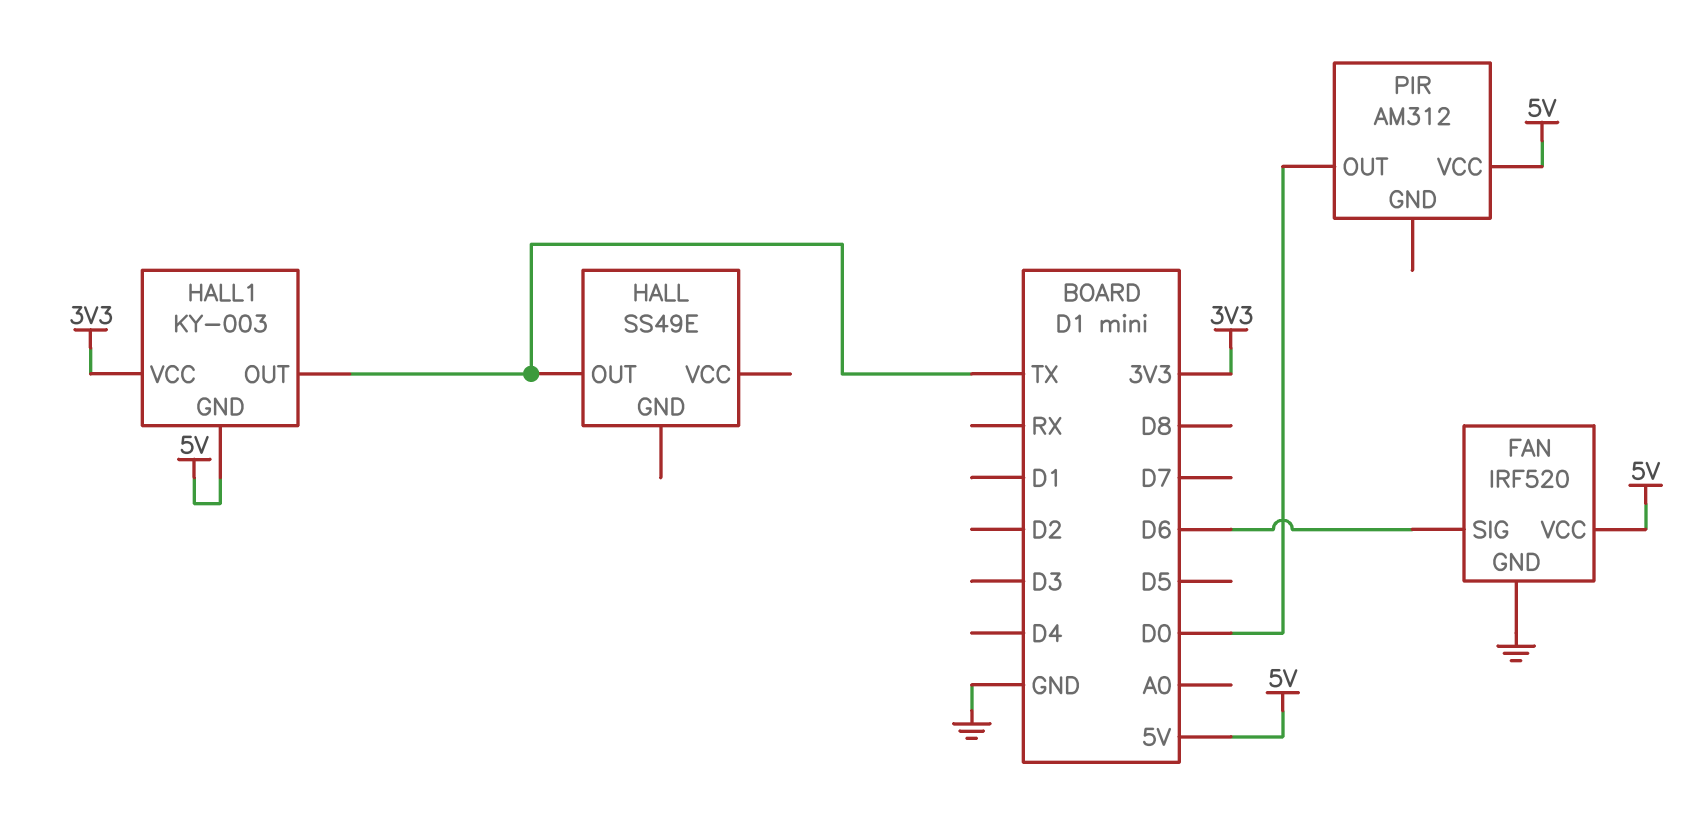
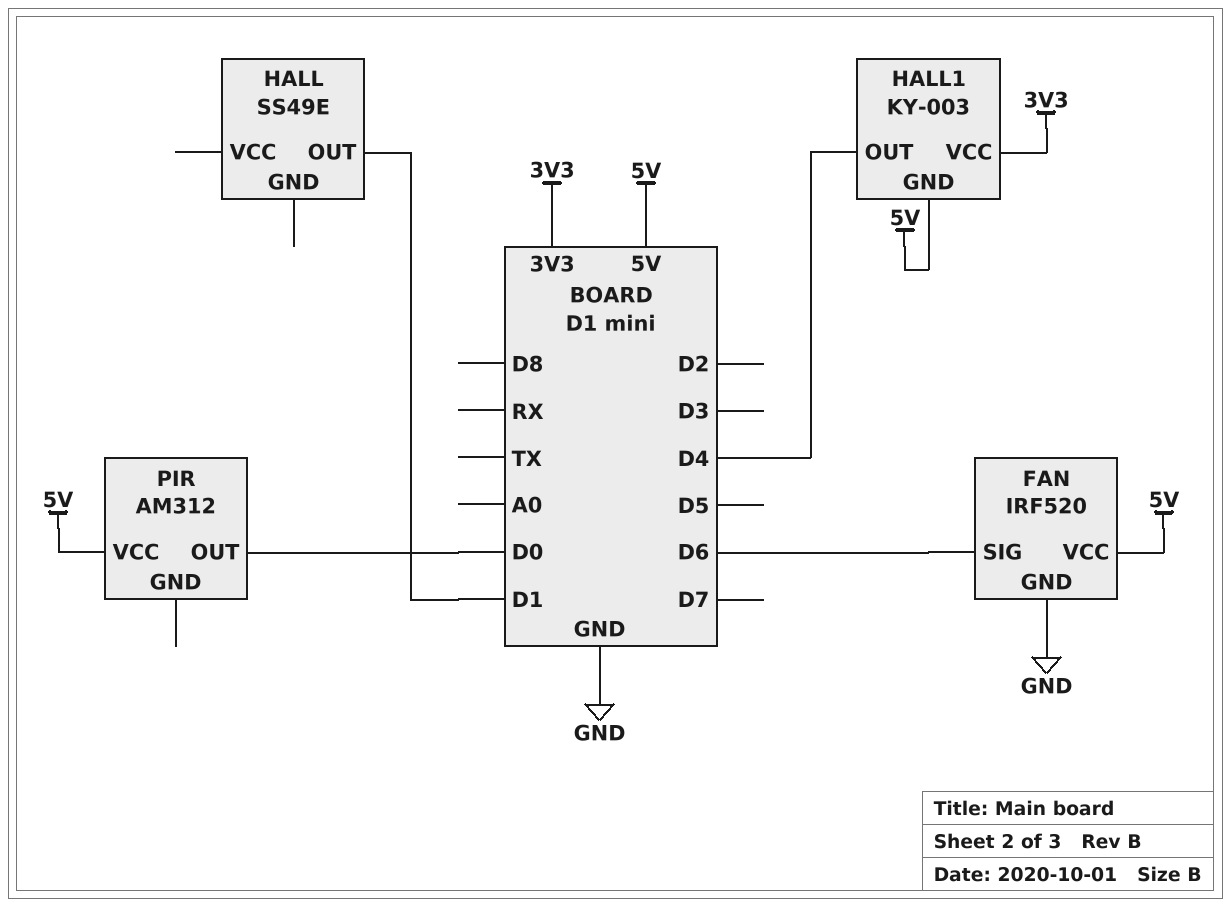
HALL pin OUT: TX -> D1
HALL1 pin OUT: TX -> D4

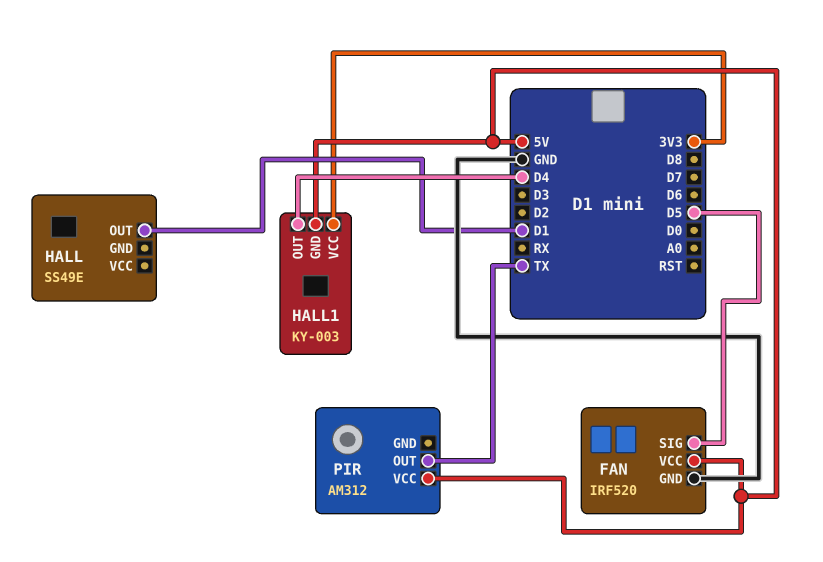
FAN pin SIG: D6 -> D5
PIR pin OUT: D0 -> TX

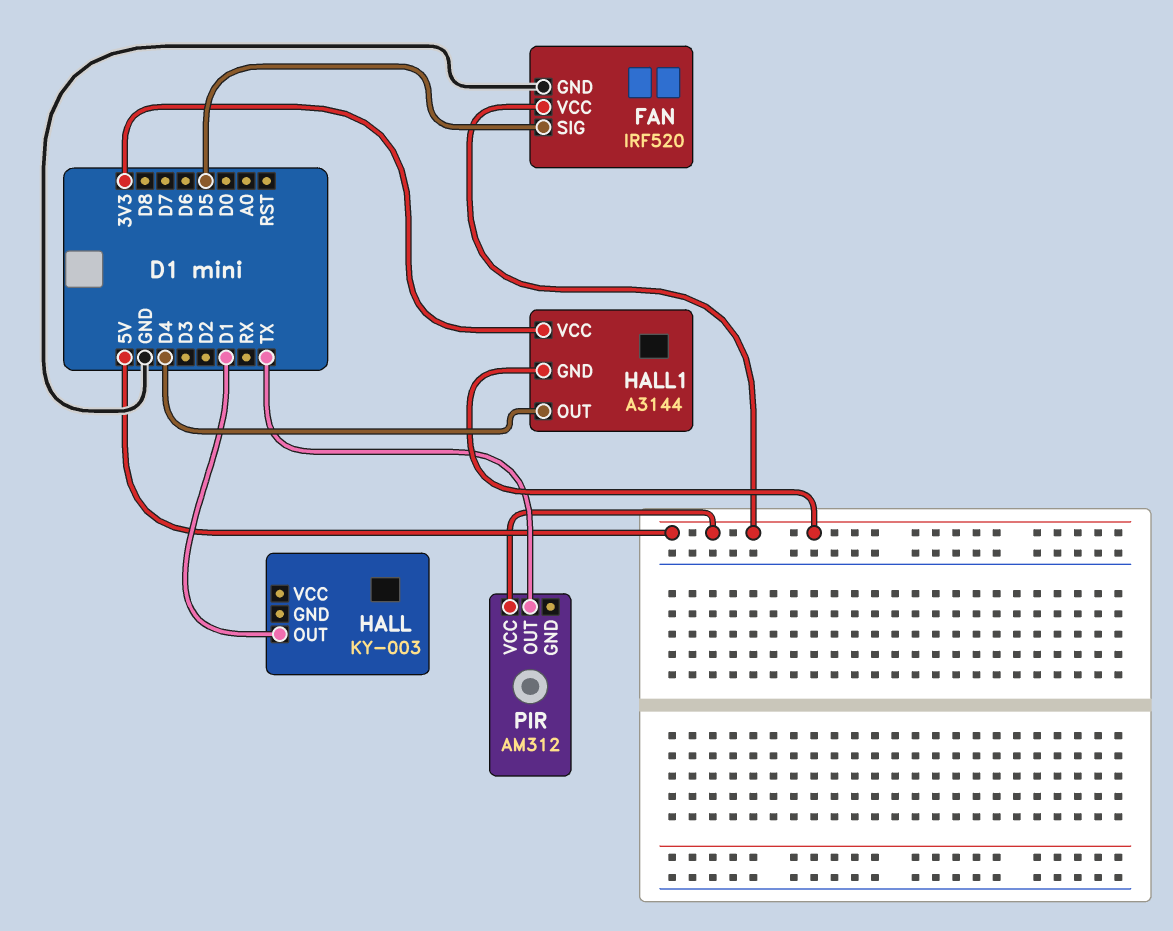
HALL: SS49E -> KY-003
HALL1: KY-003 -> A3144

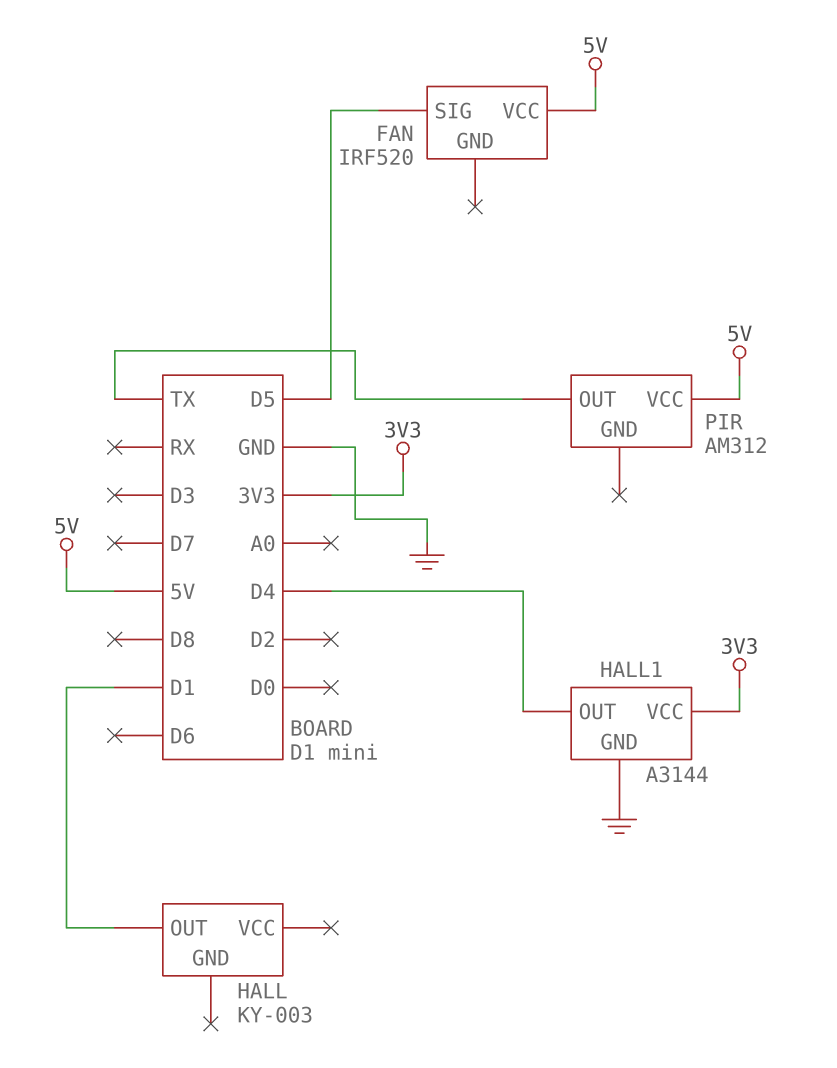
FAN pin GND: GND -> none
HALL1 pin GND: 5V -> GND

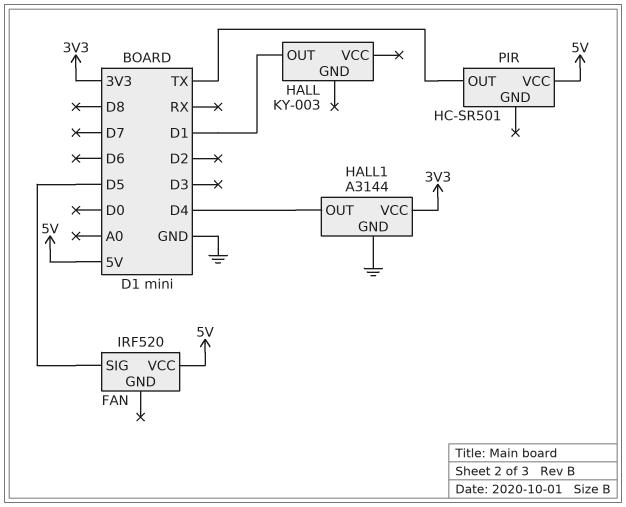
PIR: AM312 -> HC-SR501

